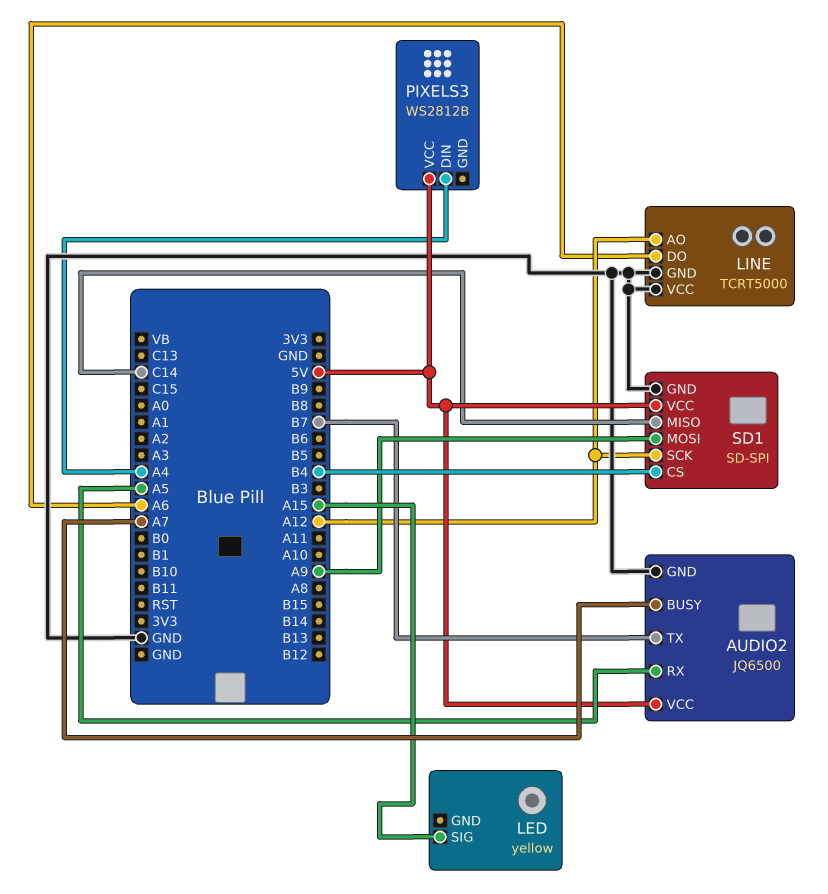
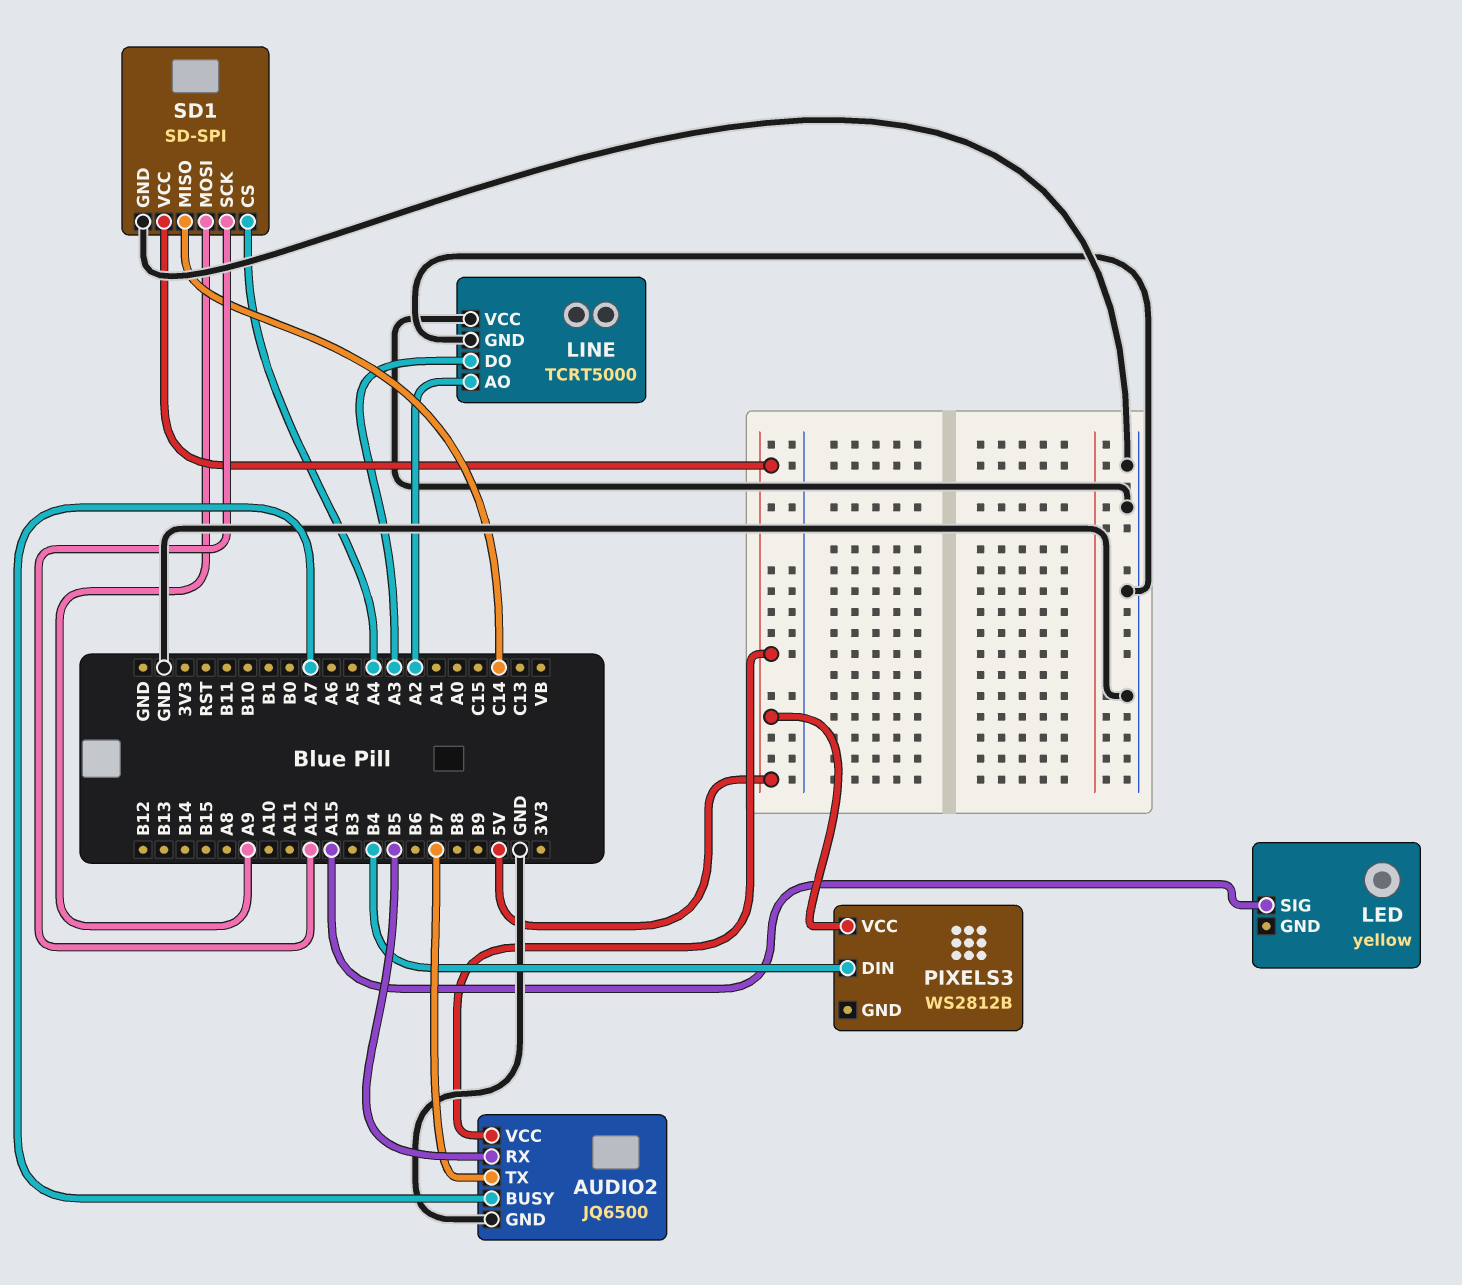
AUDIO2 pin RX: A5 -> B5
LINE pin AO: A12 -> A2
LINE pin DO: A6 -> A3
PIXELS3 pin DIN: A4 -> B4
SD1 pin CS: B4 -> A4

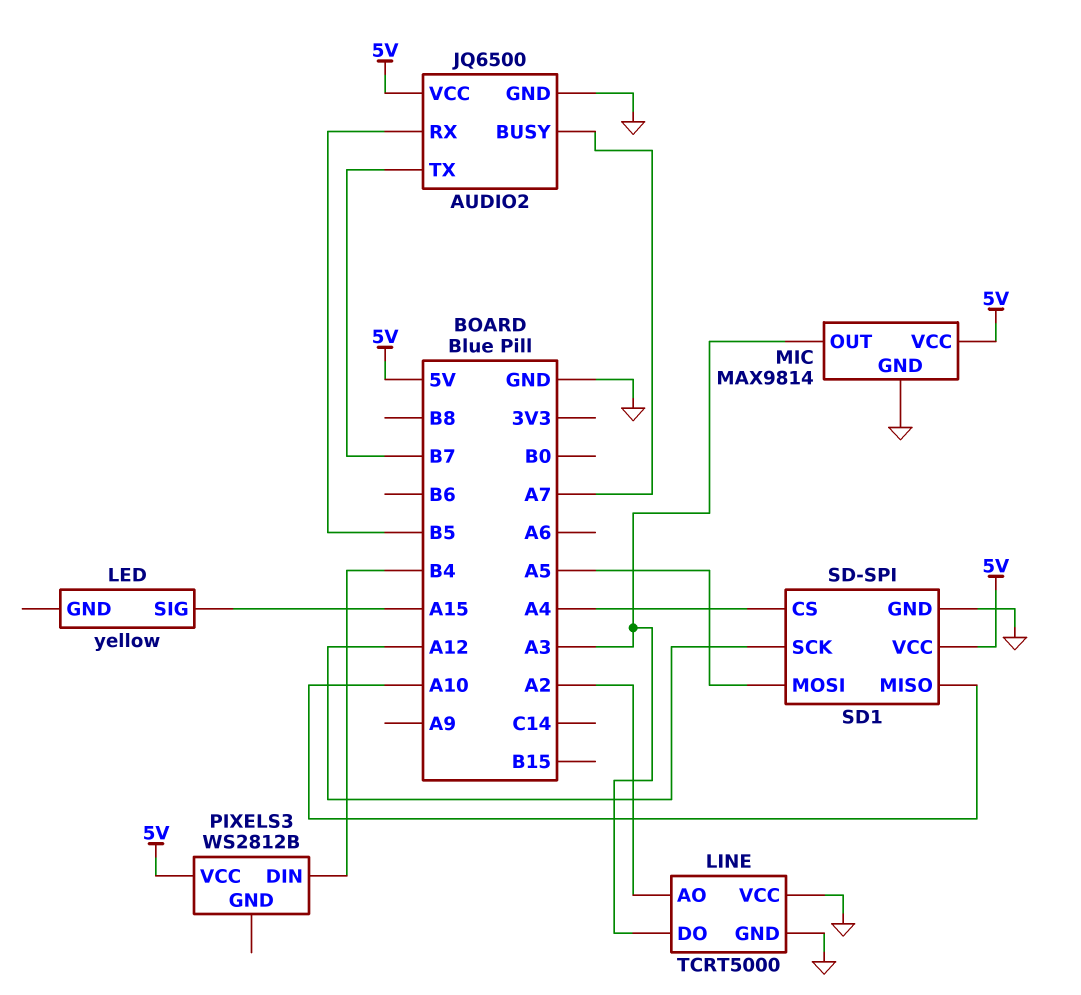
MIC: none -> MAX9814
MIC pin GND: none -> GND
MIC pin OUT: none -> A3
MIC pin VCC: none -> 5V
SD1 pin MISO: C14 -> A10
SD1 pin MOSI: A9 -> A5

